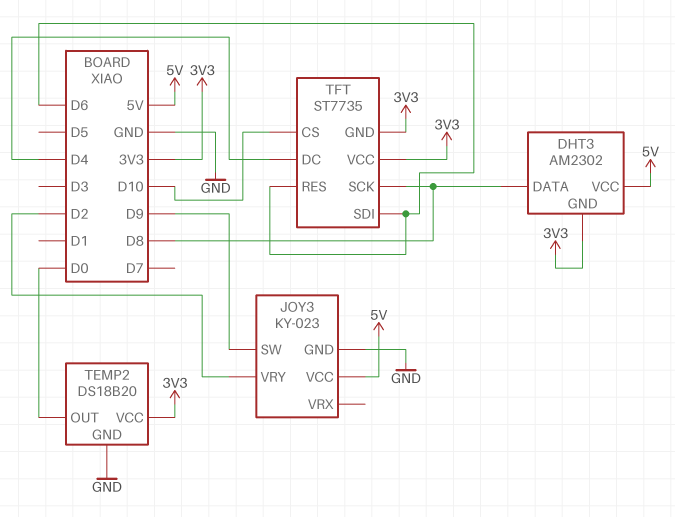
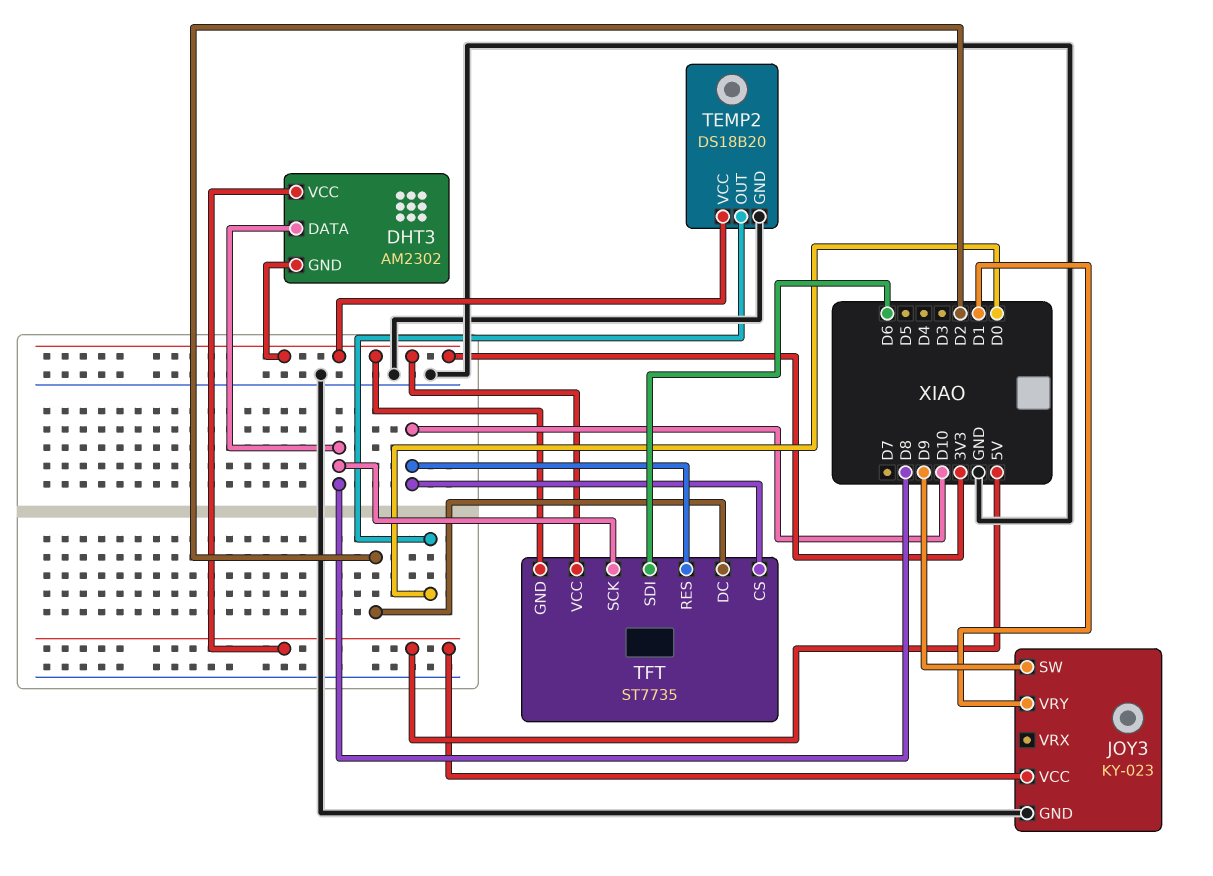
JOY3 pin VRY: D2 -> D1
TFT pin DC: D4 -> D2
TFT pin RES: D6 -> D10

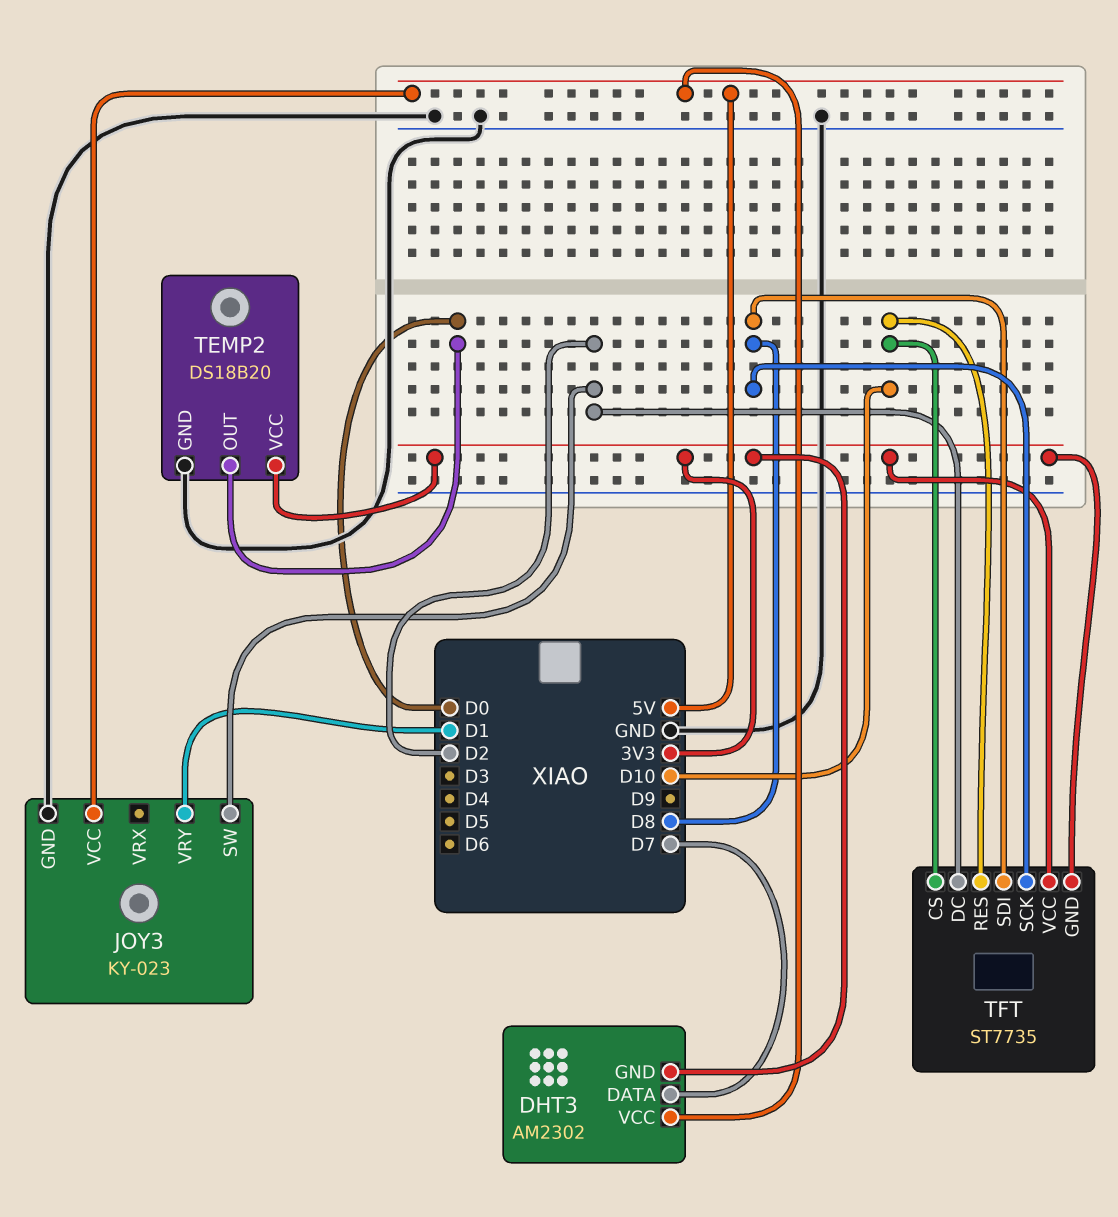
DHT3 pin DATA: D8 -> D7
JOY3 pin SW: D9 -> D2
TFT pin SDI: D6 -> D8

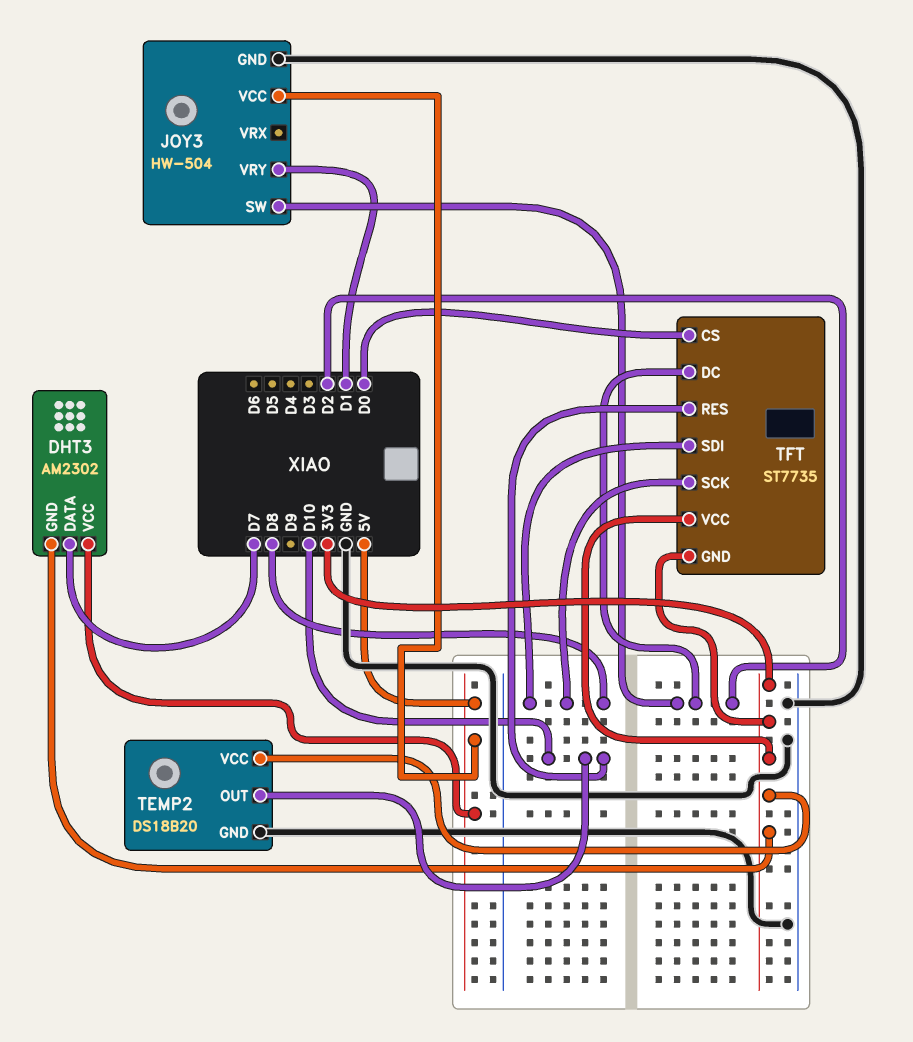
JOY3: KY-023 -> HW-504
TEMP2 pin OUT: D0 -> D10
TFT pin CS: D10 -> D0

